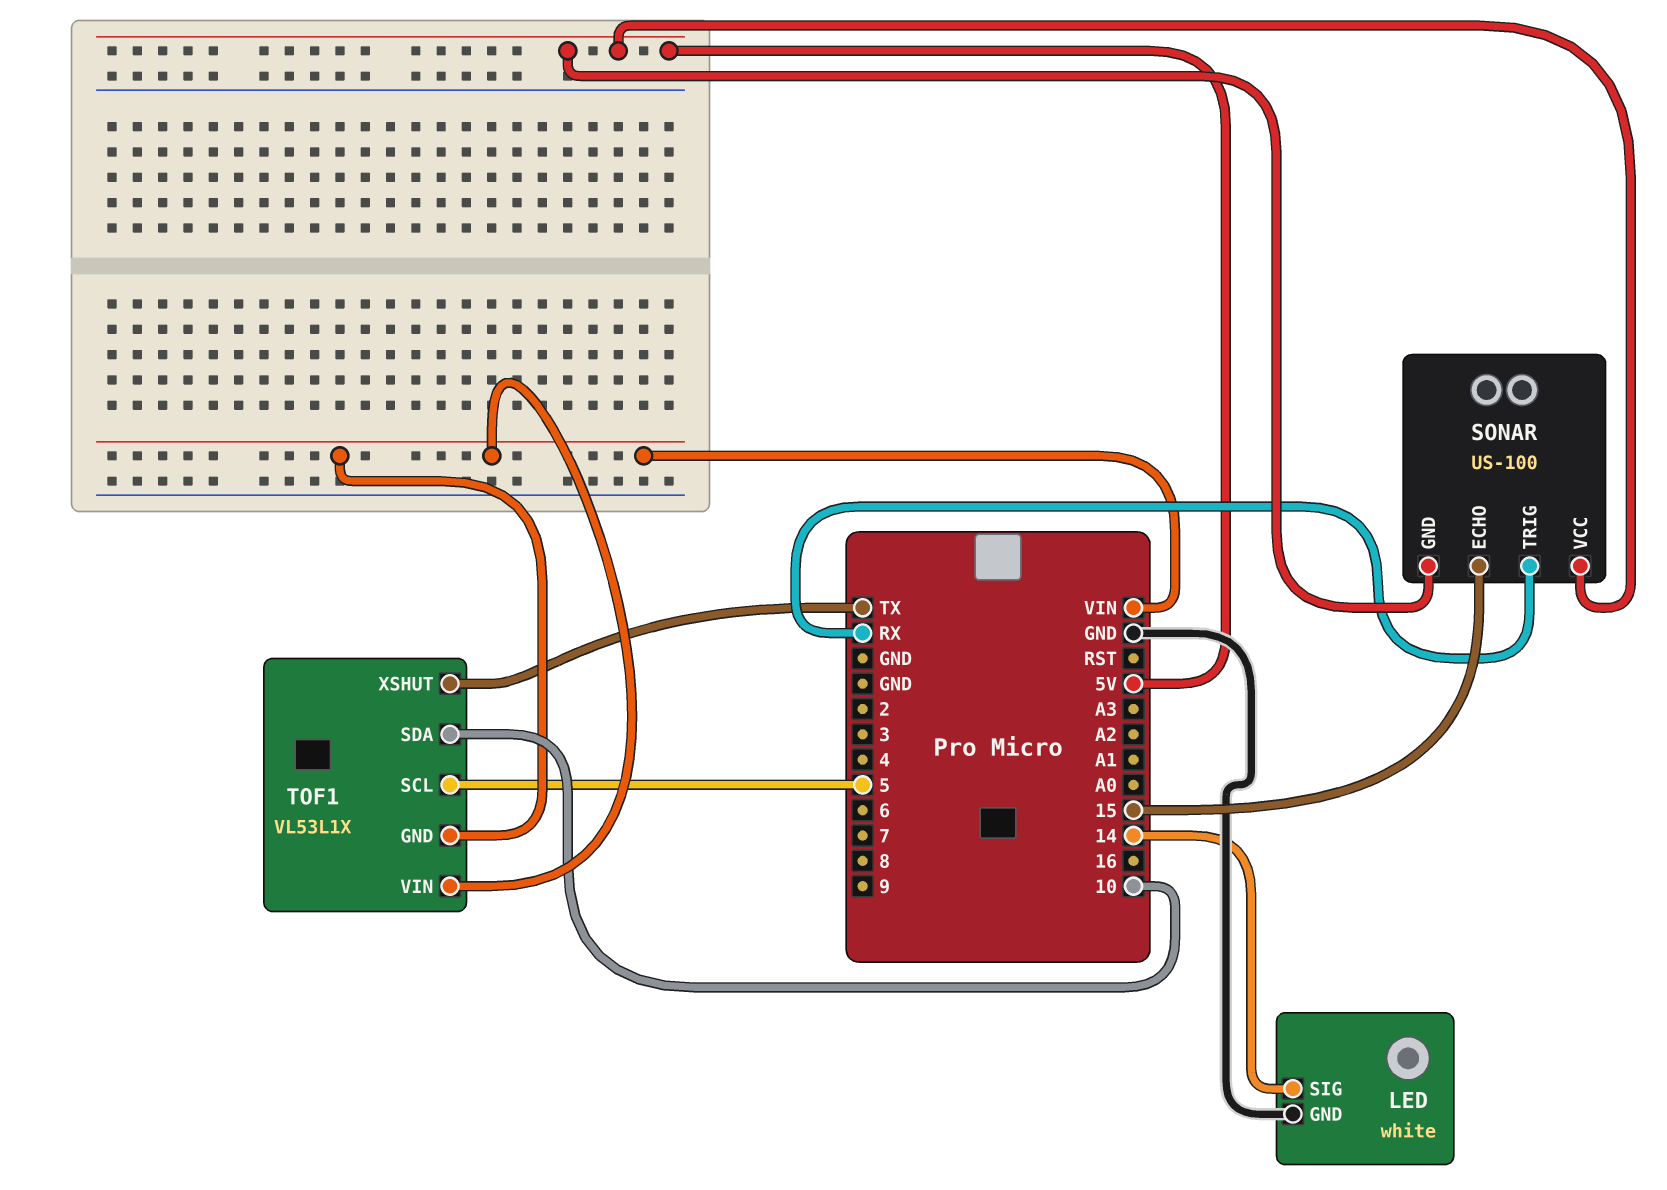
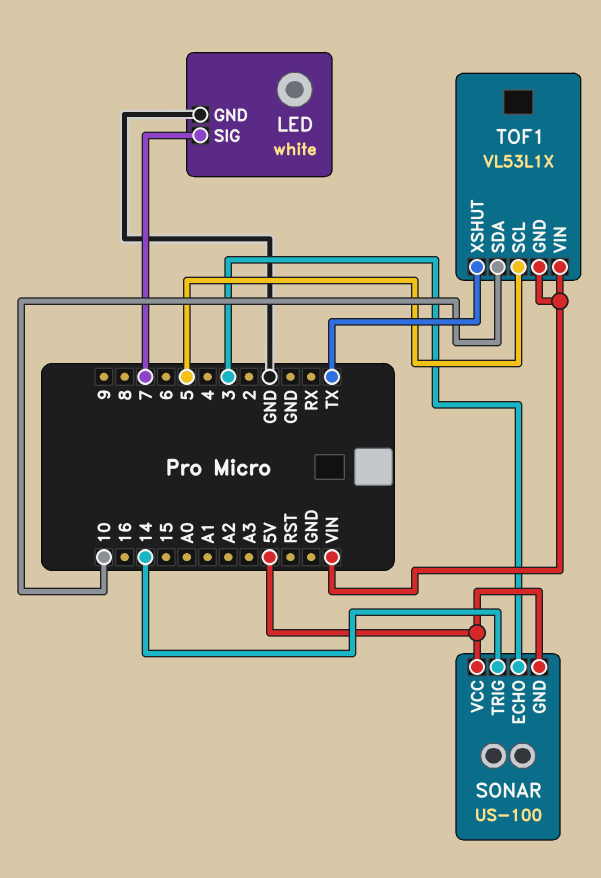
LED pin SIG: 14 -> 7
SONAR pin ECHO: 15 -> 3
SONAR pin TRIG: RX -> 14

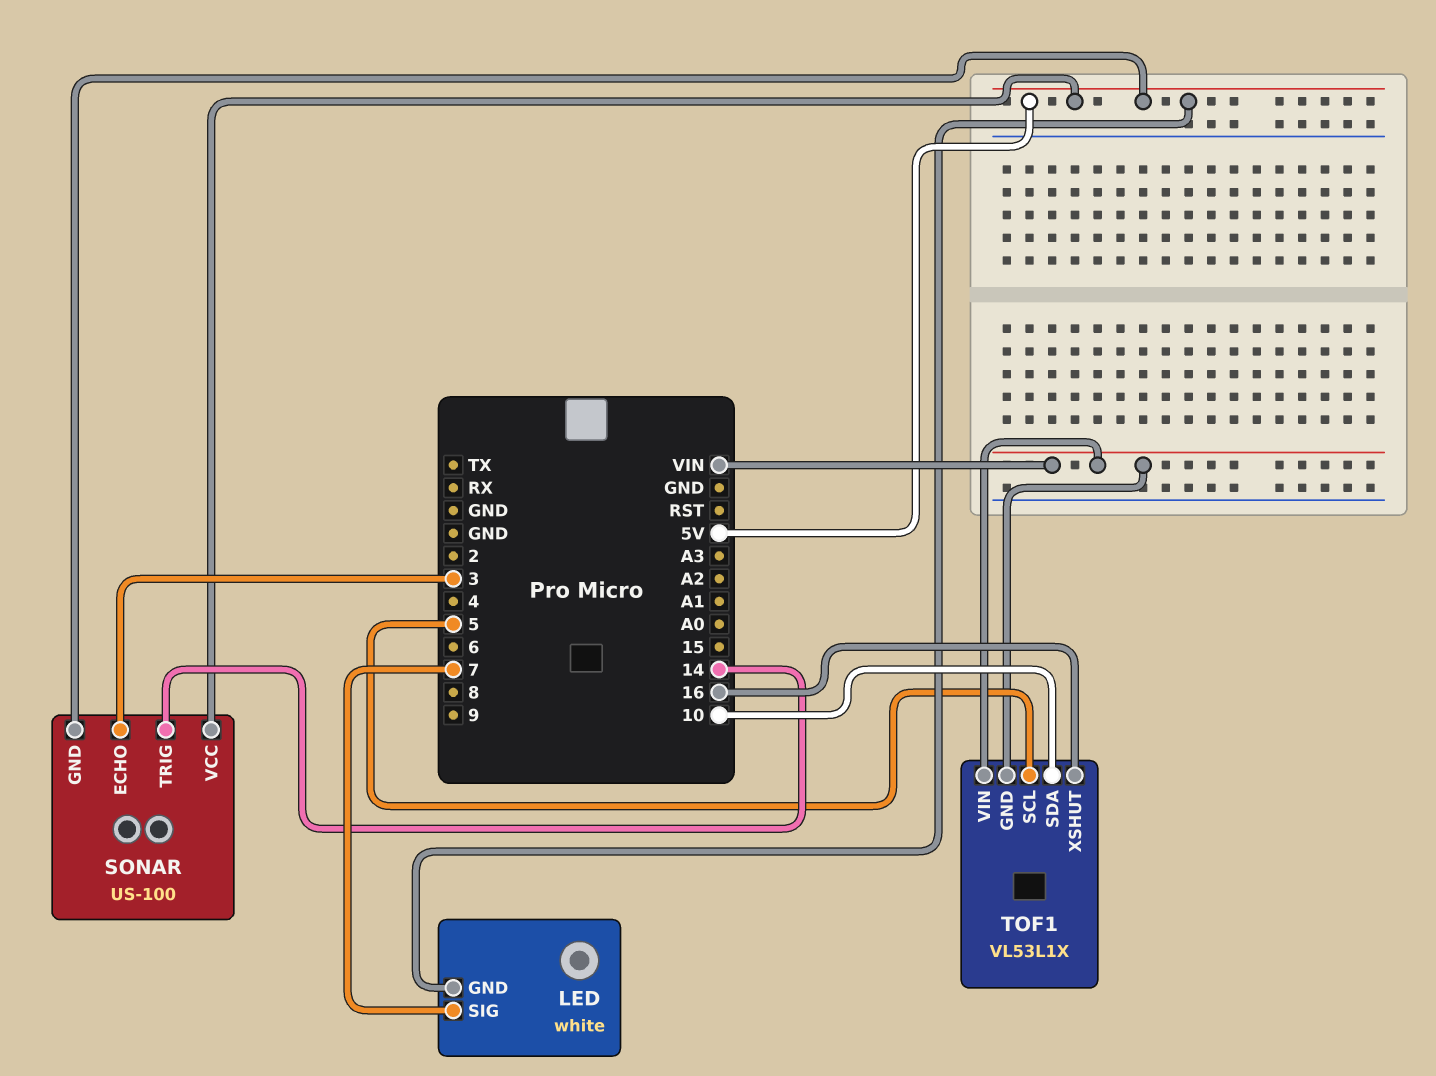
LED pin GND: GND -> 5V
TOF1 pin XSHUT: TX -> 16

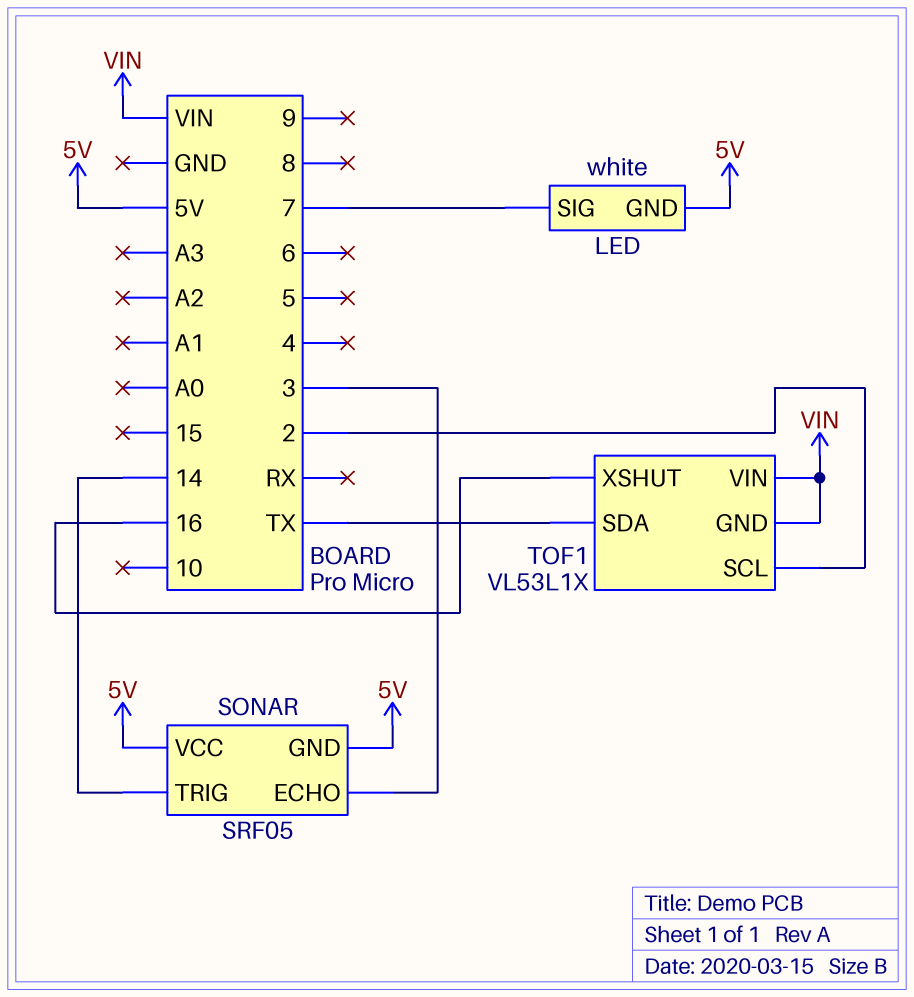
SONAR: US-100 -> SRF05
TOF1 pin SCL: 5 -> 2
TOF1 pin SDA: 10 -> TX

